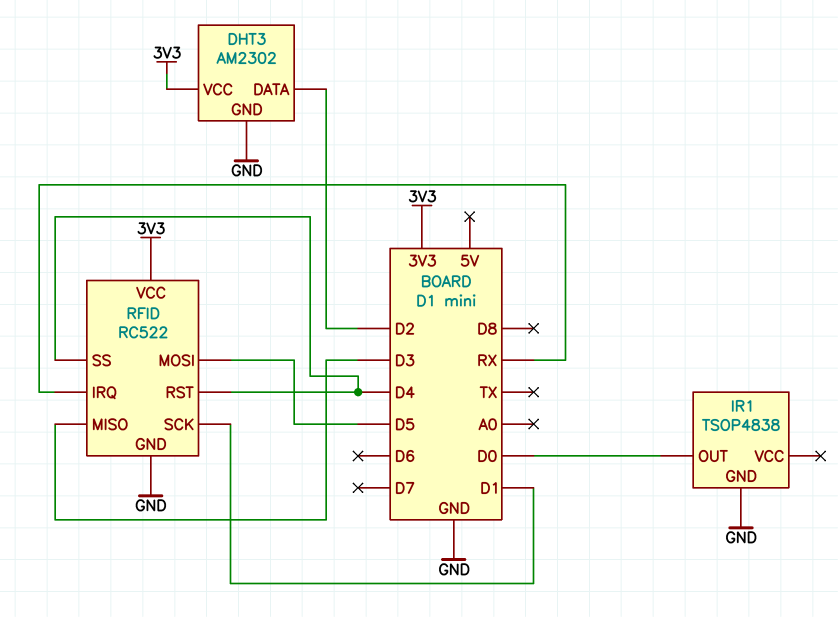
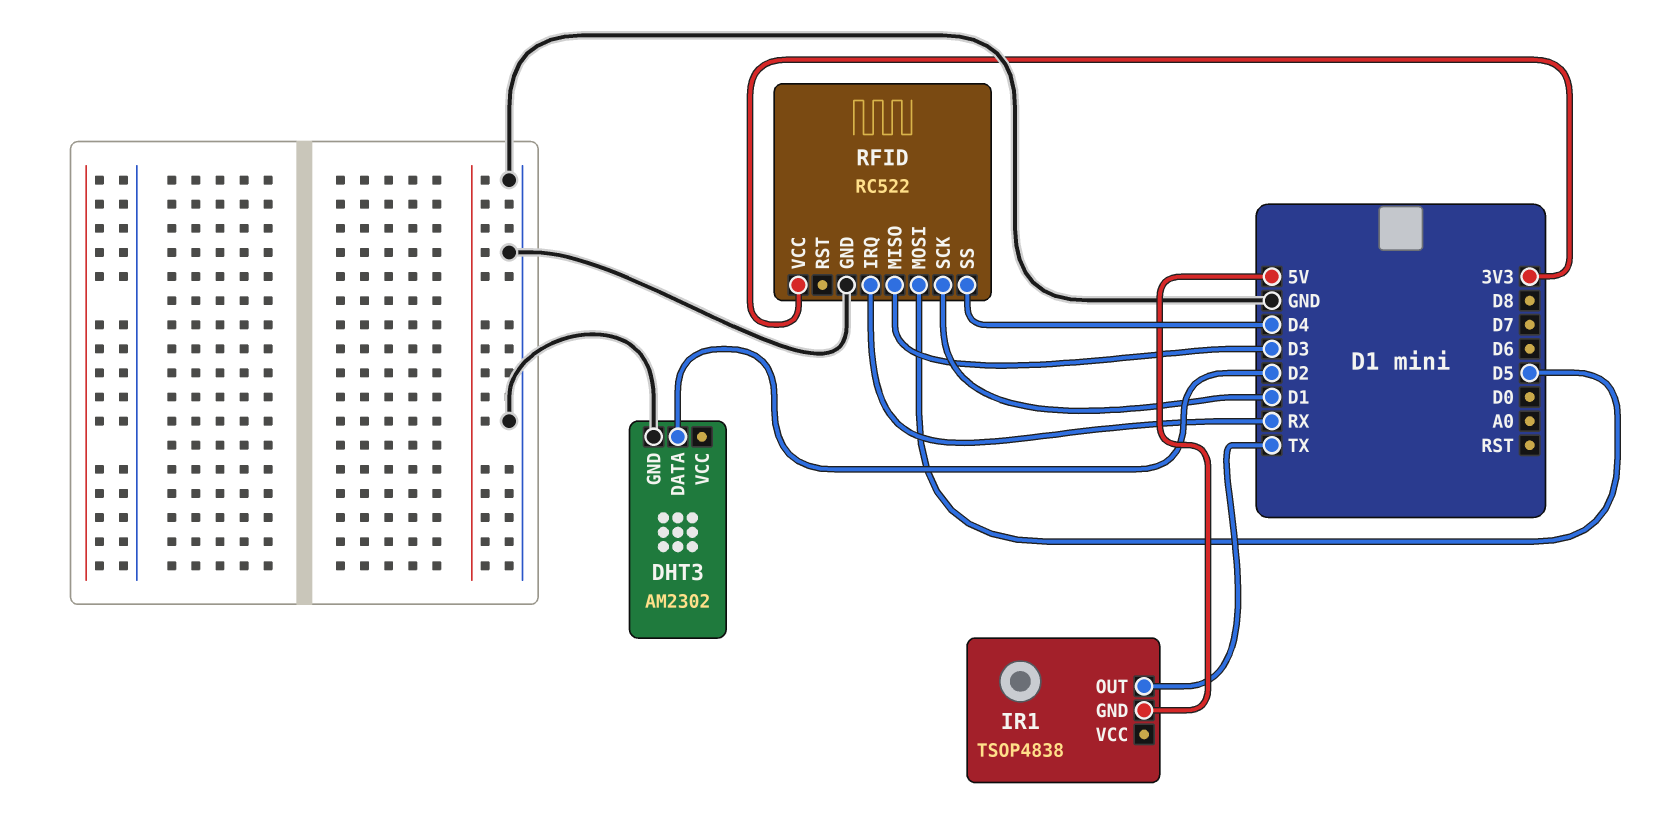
DHT3 pin VCC: 3V3 -> none
IR1 pin GND: GND -> 5V
IR1 pin OUT: D0 -> TX
RFID pin RST: D4 -> none

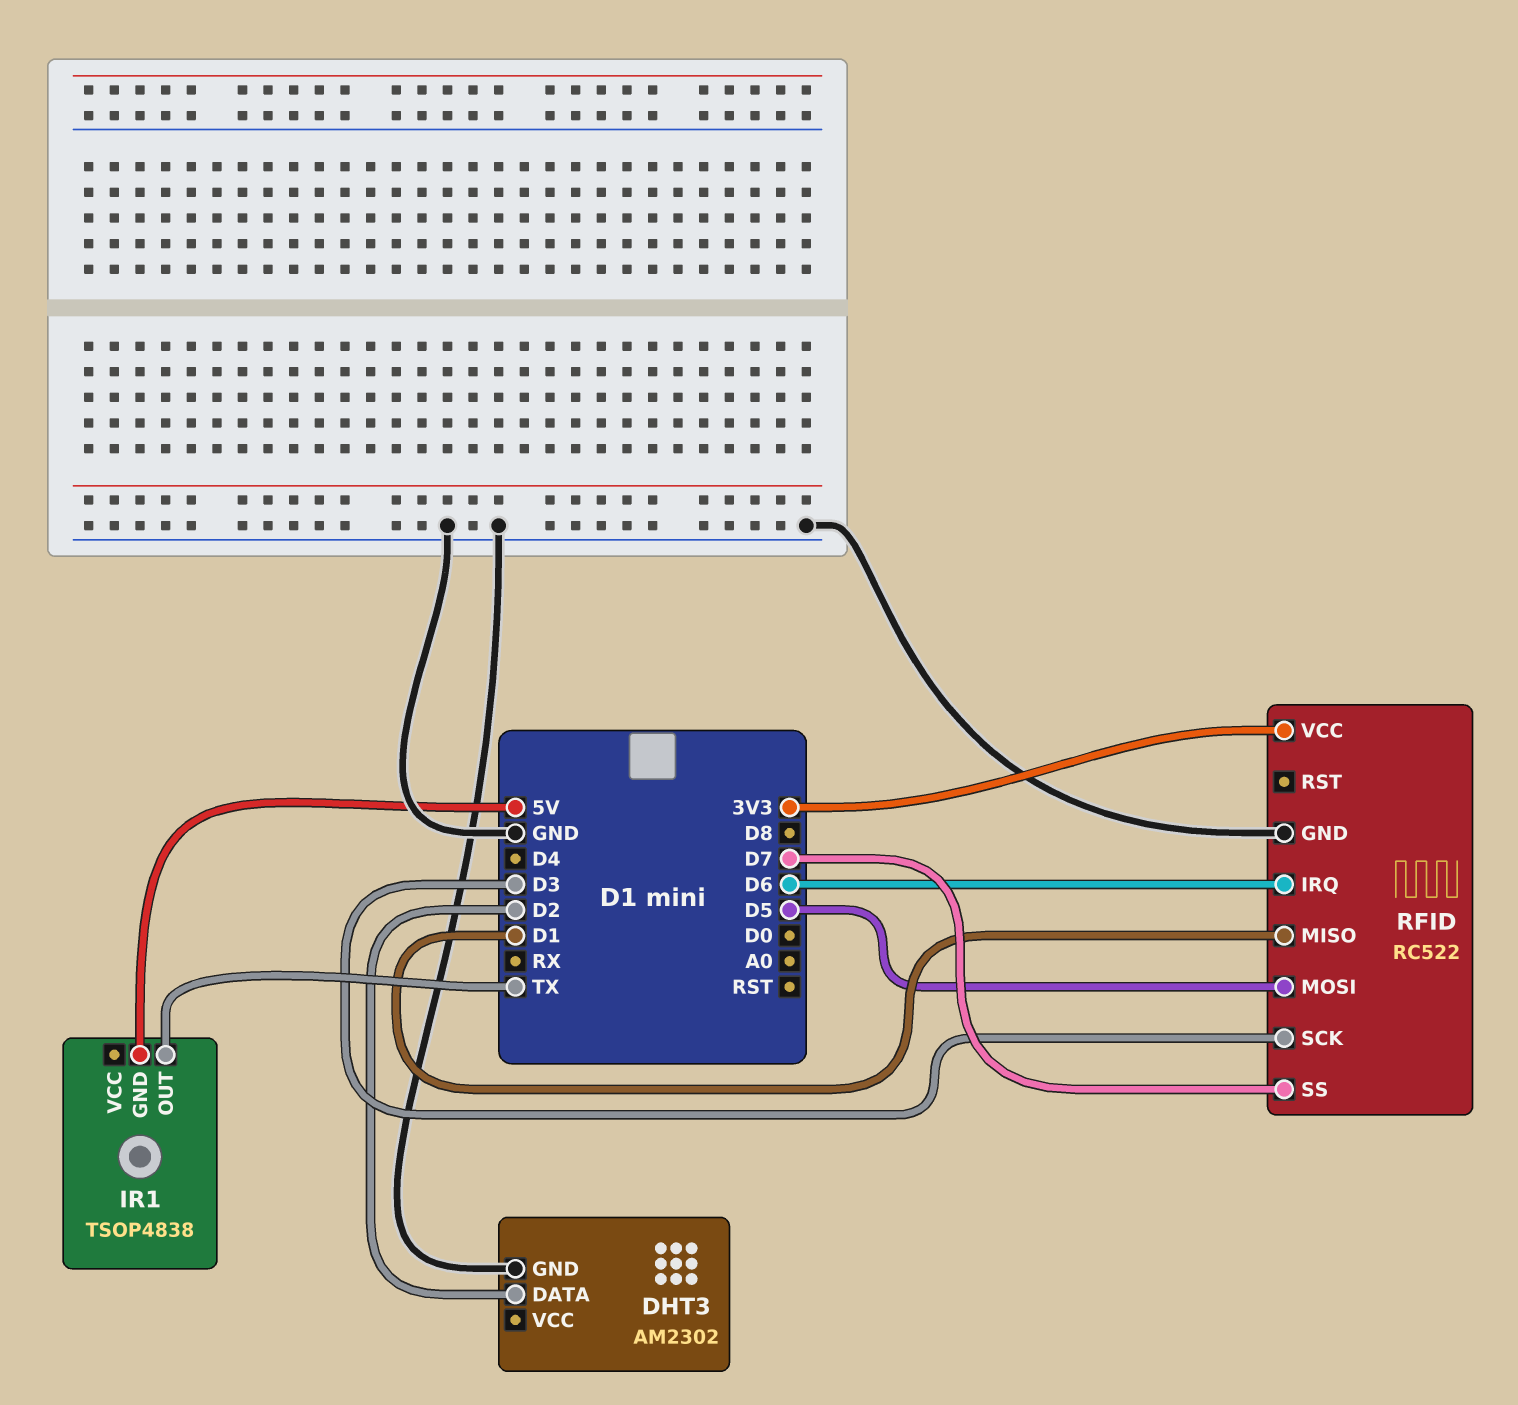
RFID pin IRQ: RX -> D6
RFID pin MISO: D3 -> D1
RFID pin SCK: D1 -> D3
RFID pin SS: D4 -> D7

